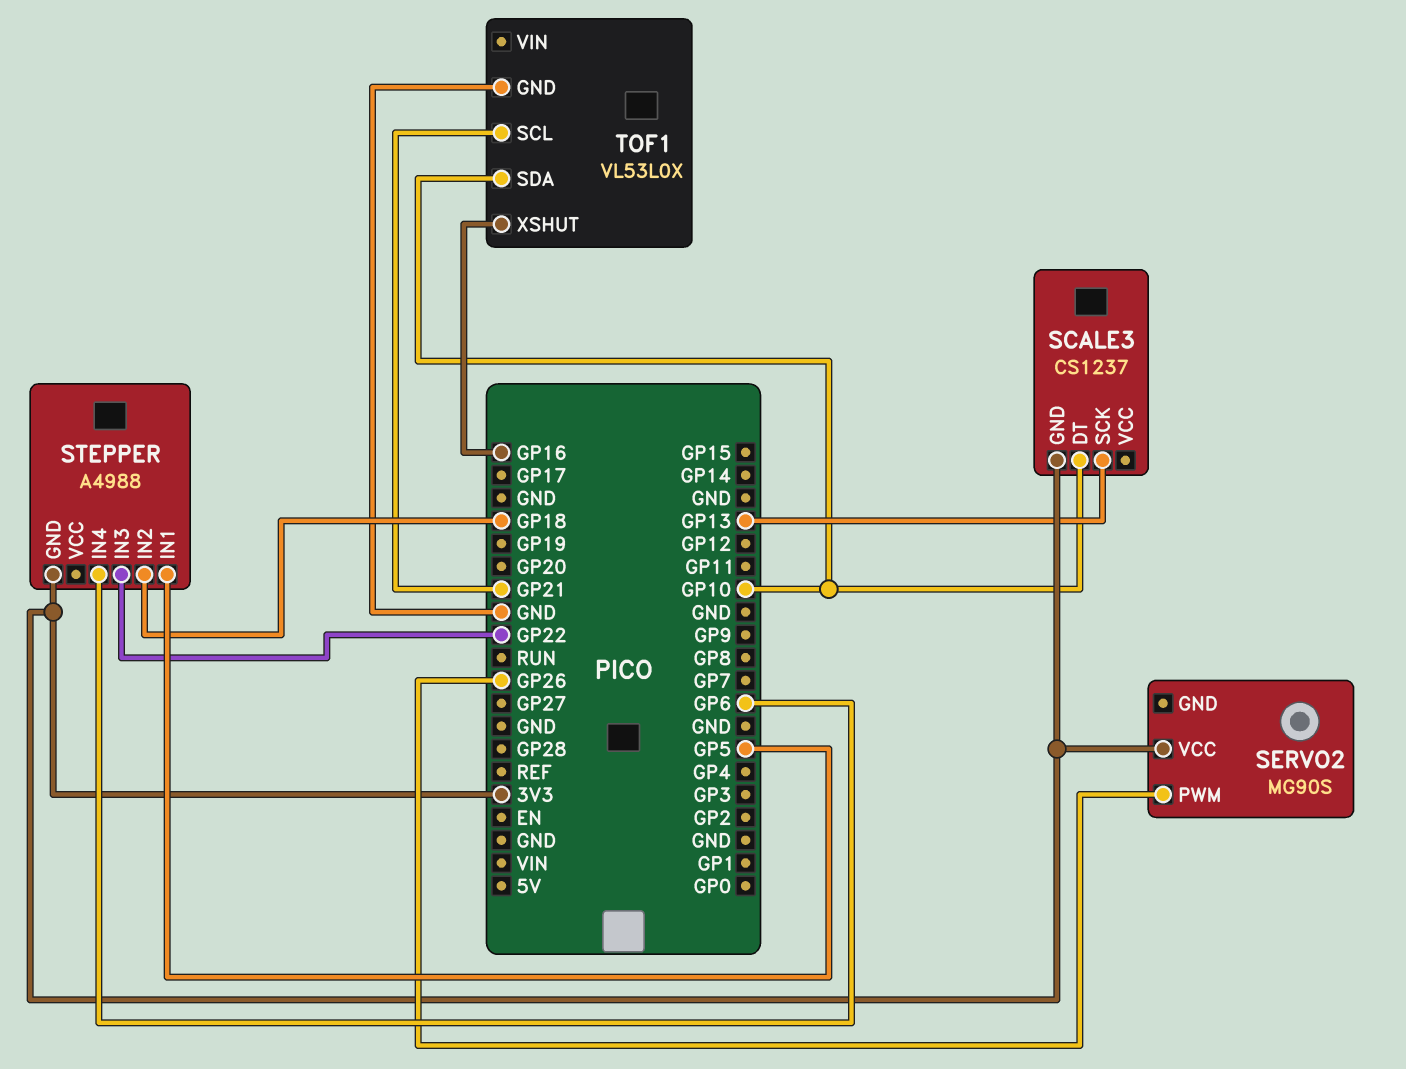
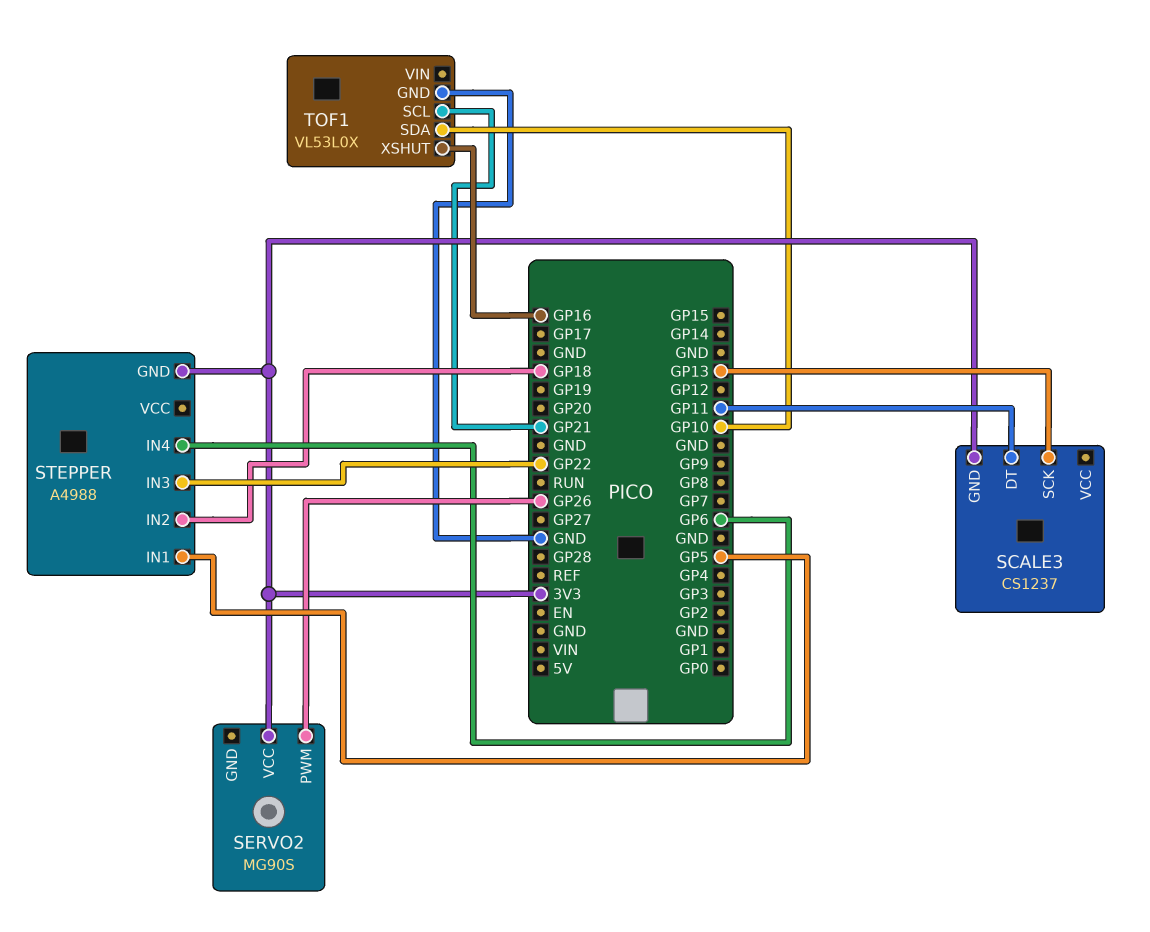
SCALE3 pin DT: GP10 -> GP11

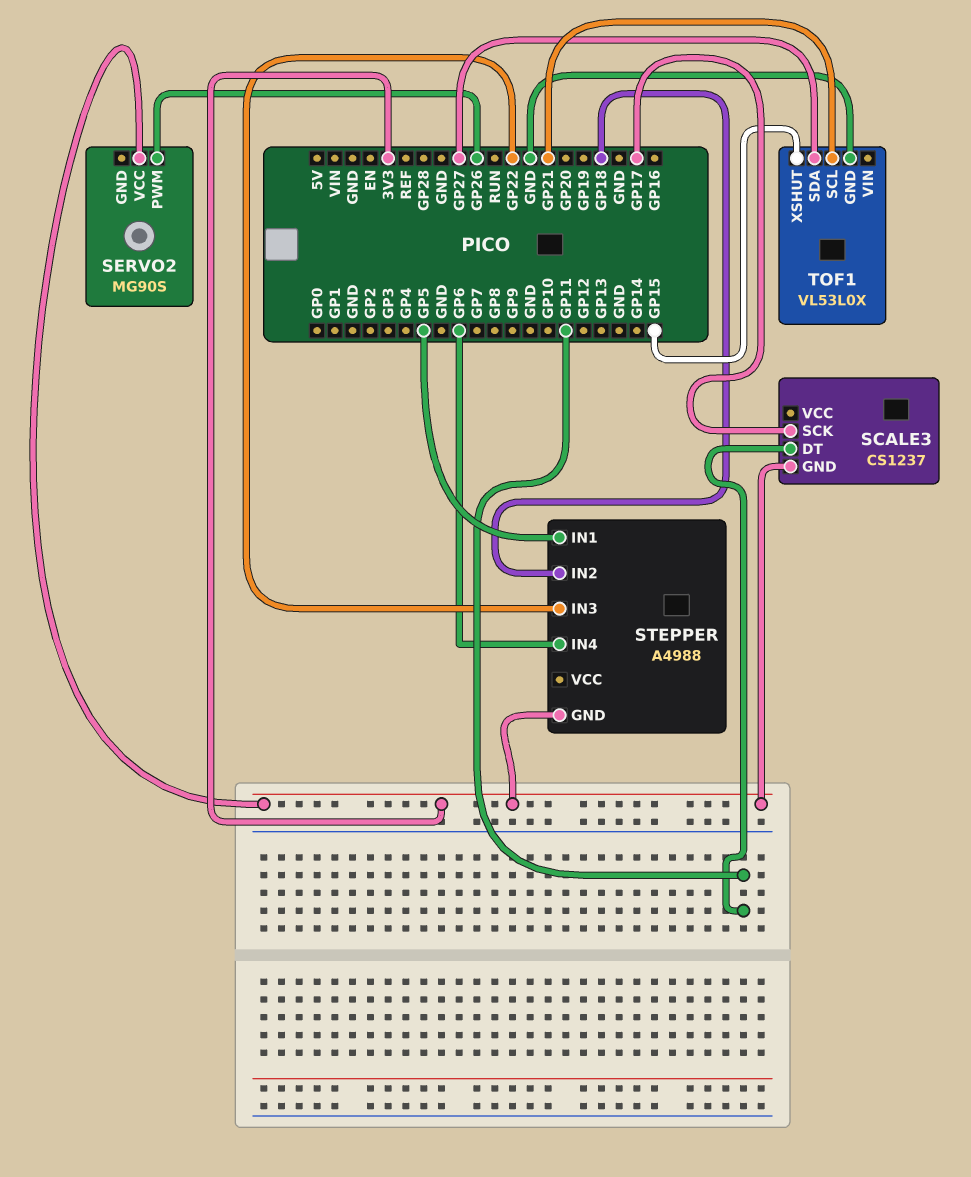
SCALE3 pin SCK: GP13 -> GP17
TOF1 pin SDA: GP10 -> GP27
TOF1 pin XSHUT: GP16 -> GP15

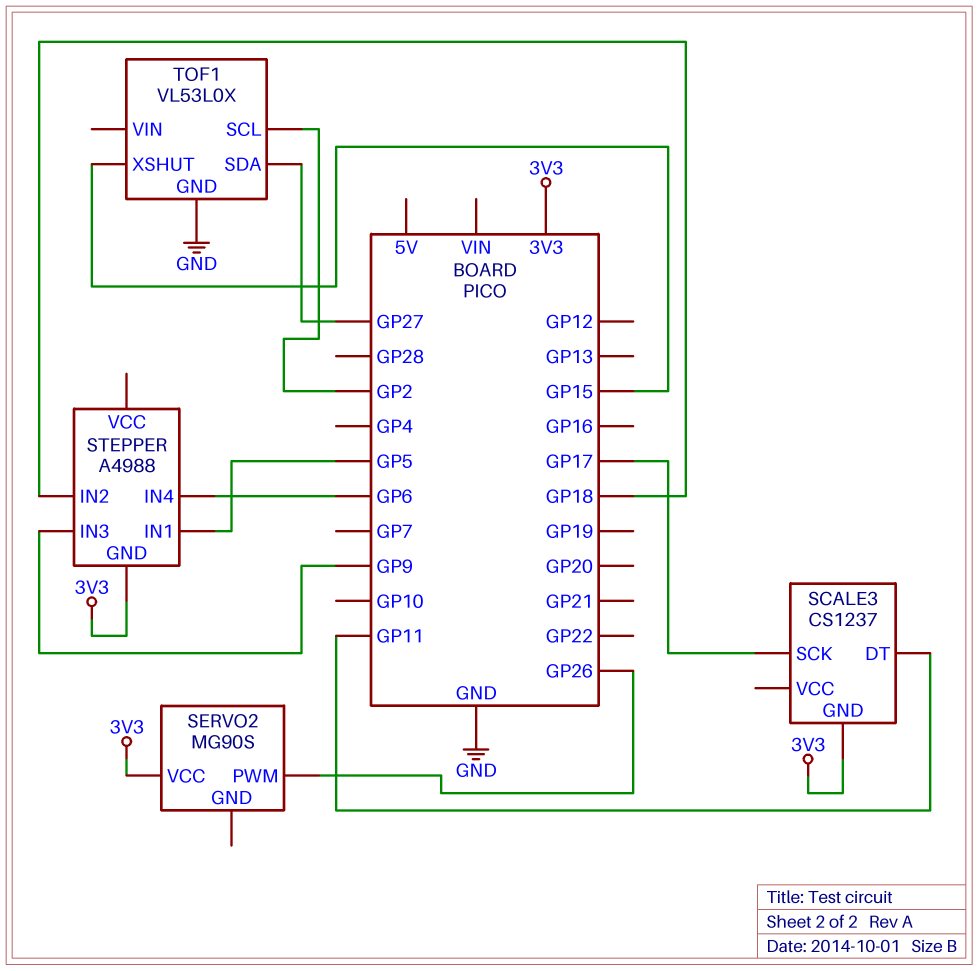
STEPPER pin IN3: GP22 -> GP9
TOF1 pin SCL: GP21 -> GP2

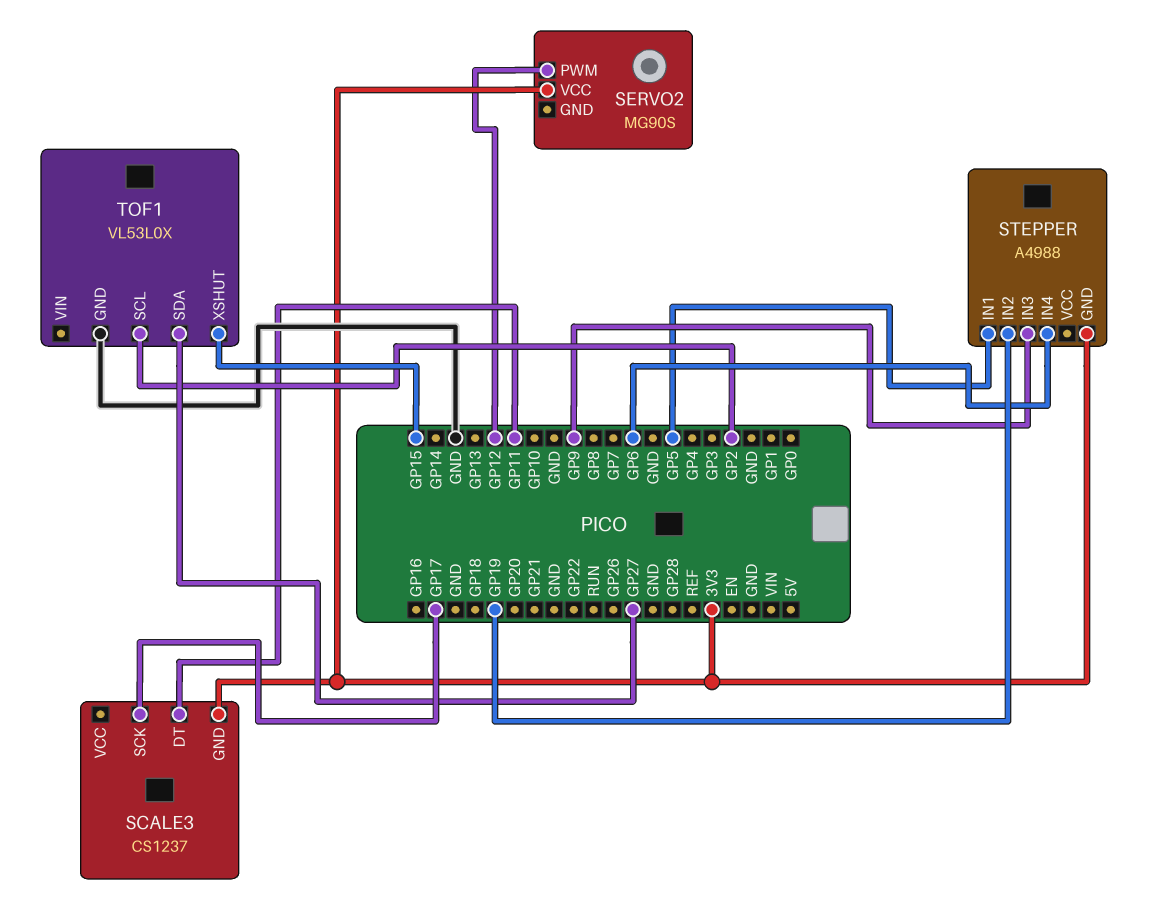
SERVO2 pin PWM: GP26 -> GP12
STEPPER pin IN2: GP18 -> GP19

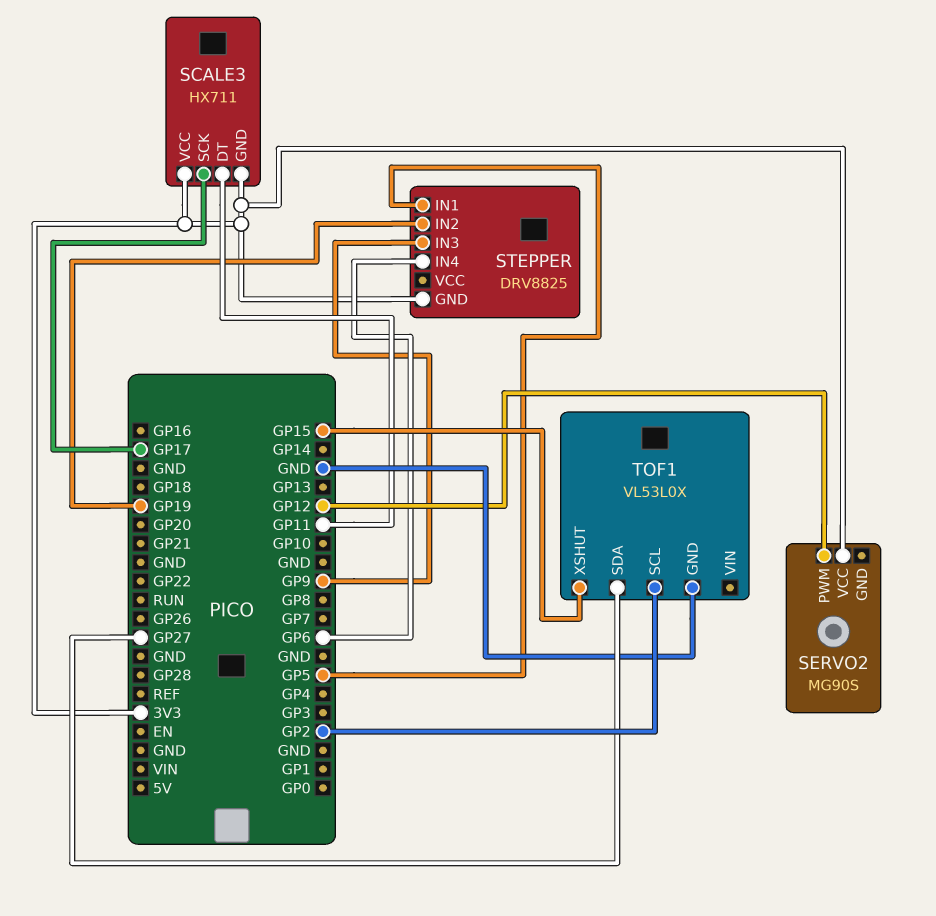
SCALE3: CS1237 -> HX711
SCALE3 pin VCC: none -> 3V3
STEPPER: A4988 -> DRV8825

